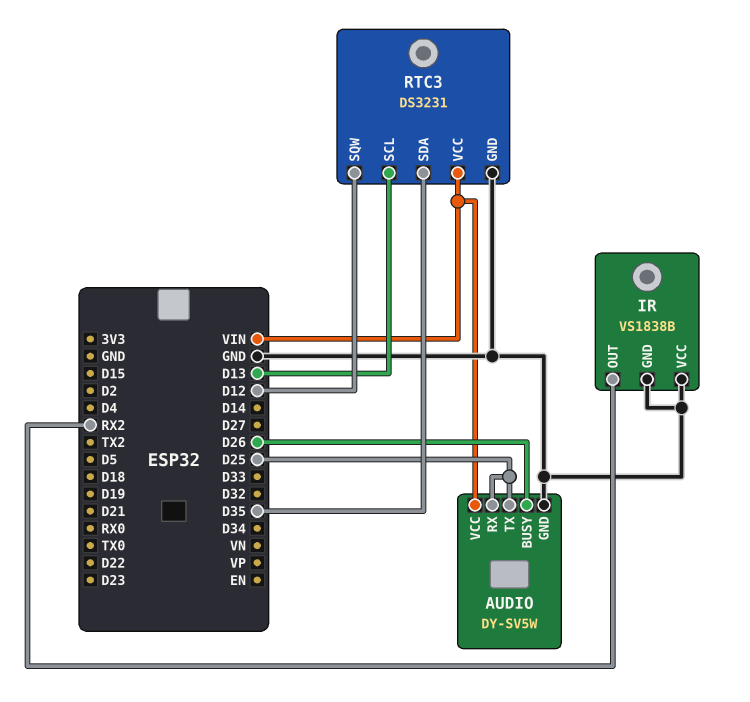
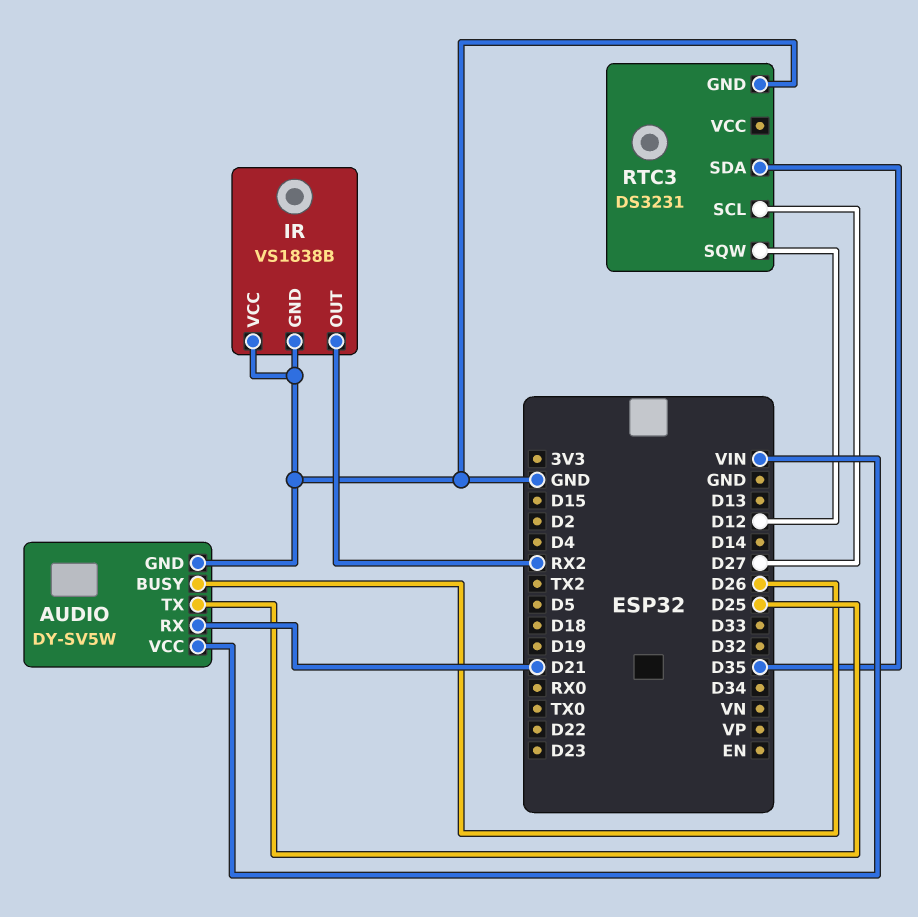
AUDIO pin RX: D25 -> D21
RTC3 pin SCL: D13 -> D27
RTC3 pin VCC: VIN -> none

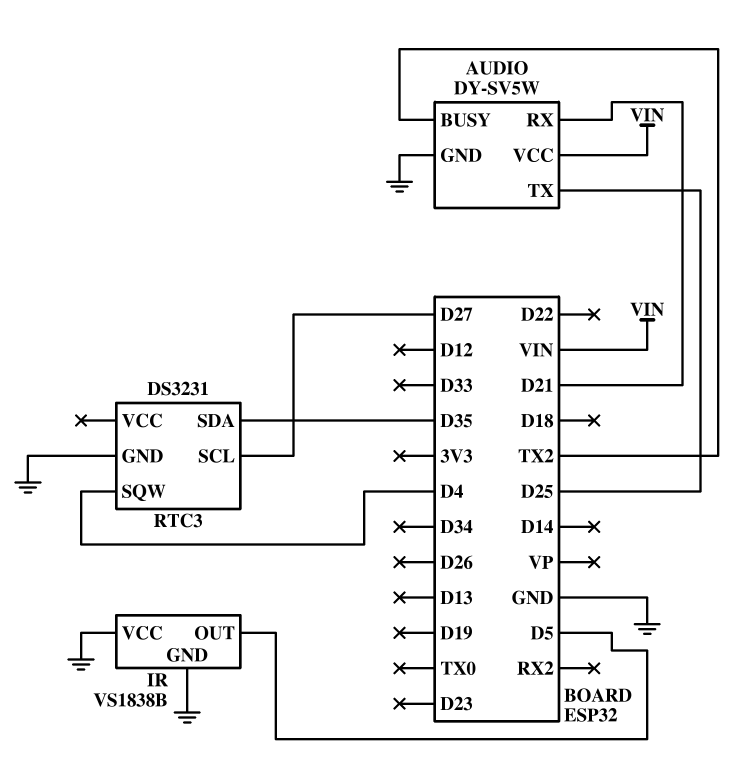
AUDIO pin BUSY: D26 -> TX2
IR pin OUT: RX2 -> D5
RTC3 pin SQW: D12 -> D4

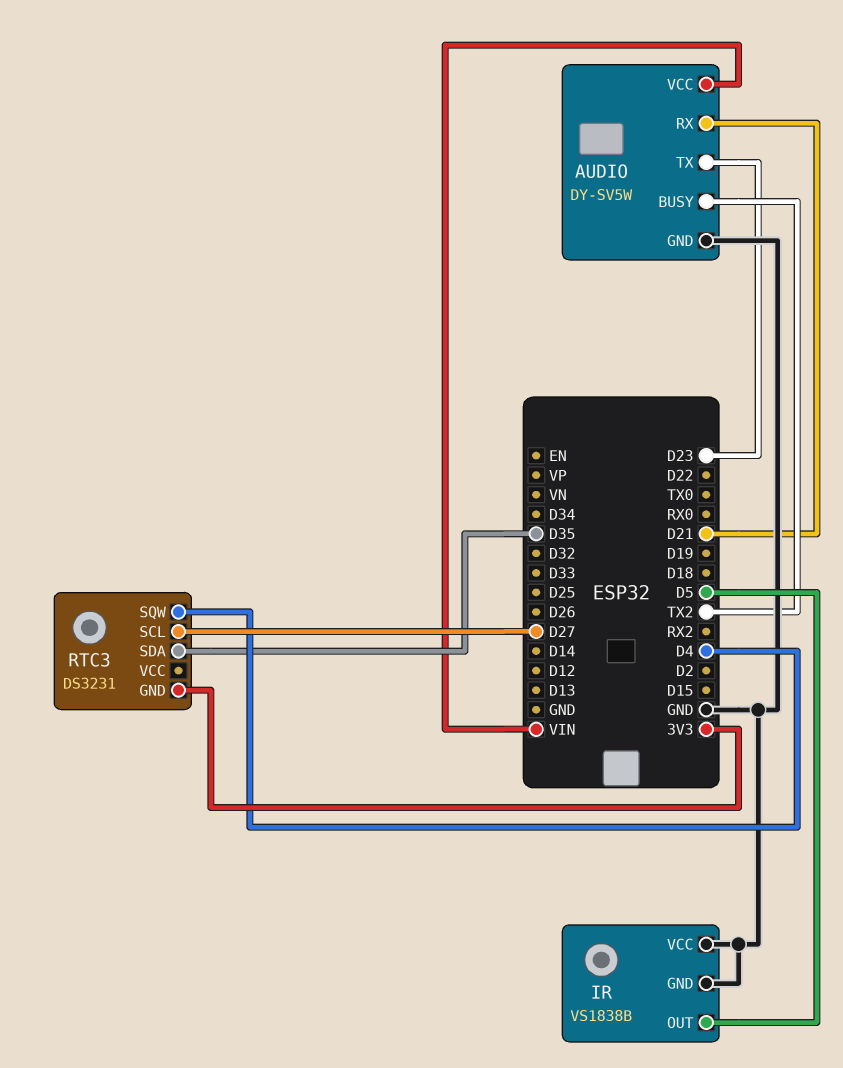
AUDIO pin TX: D25 -> D23
RTC3 pin GND: GND -> 3V3

